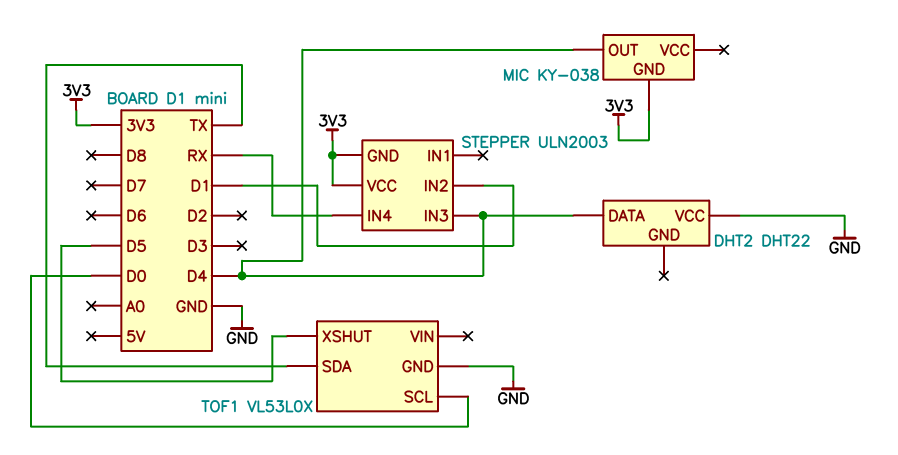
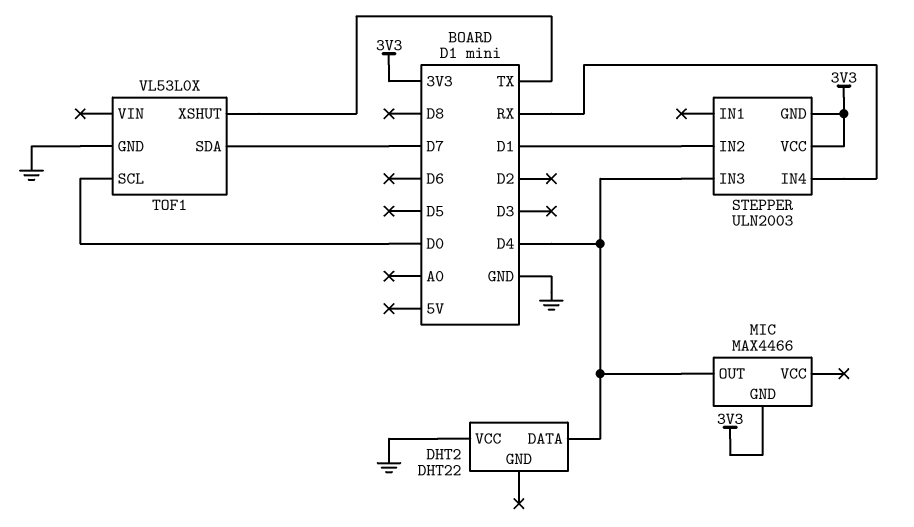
MIC: KY-038 -> MAX4466
TOF1 pin SDA: TX -> D7
TOF1 pin XSHUT: D5 -> TX

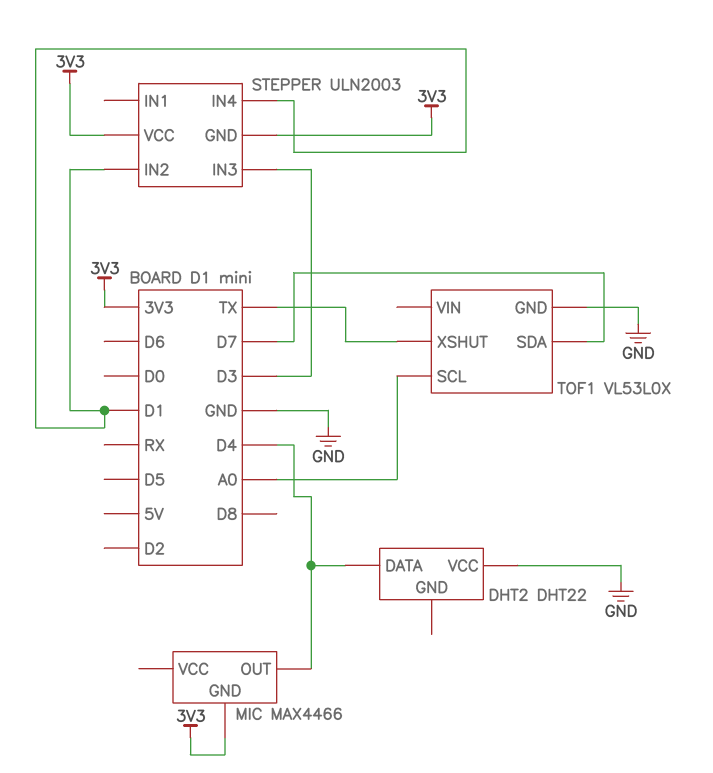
STEPPER pin IN3: D4 -> D3
STEPPER pin IN4: RX -> D1
TOF1 pin SCL: D0 -> A0

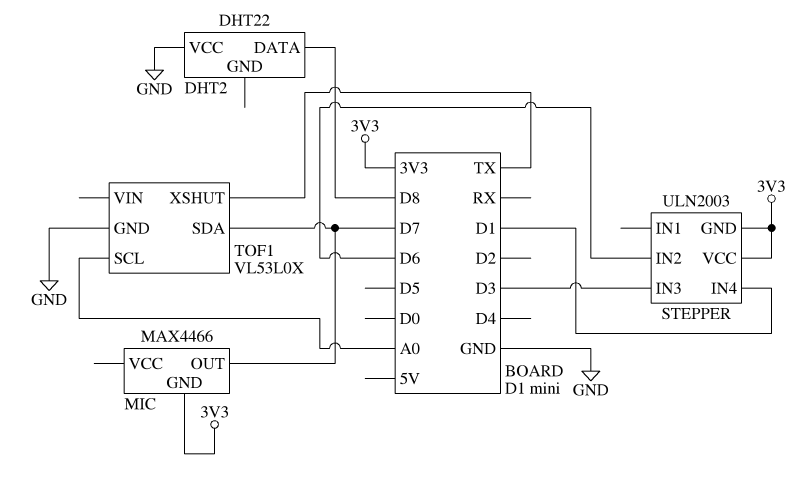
DHT2 pin DATA: D4 -> D8
MIC pin OUT: D4 -> D7
STEPPER pin IN2: D1 -> D6

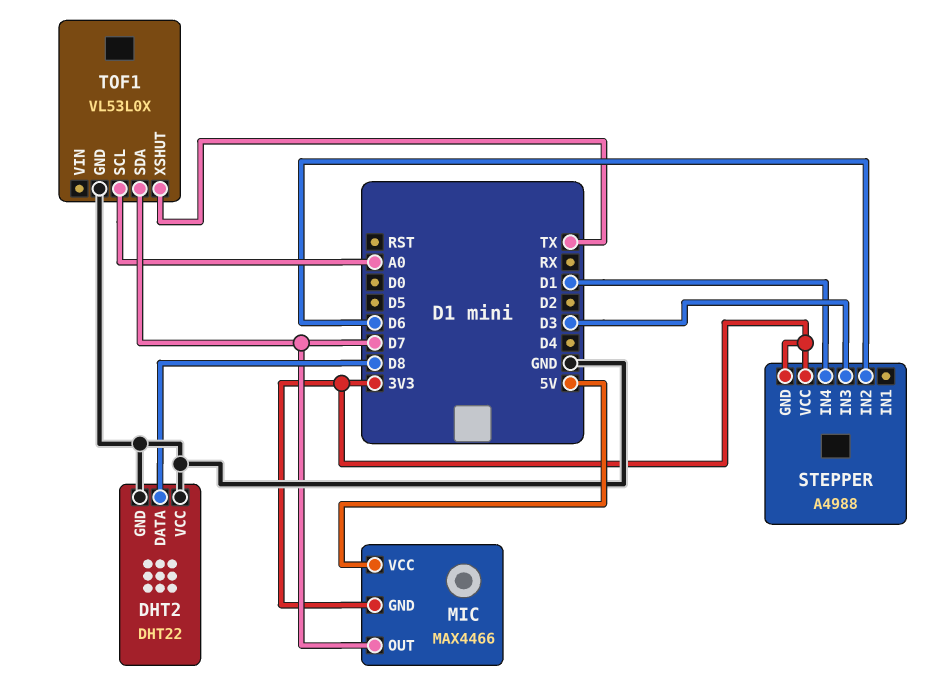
DHT2 pin GND: none -> GND
MIC pin VCC: none -> 5V
STEPPER: ULN2003 -> A4988

